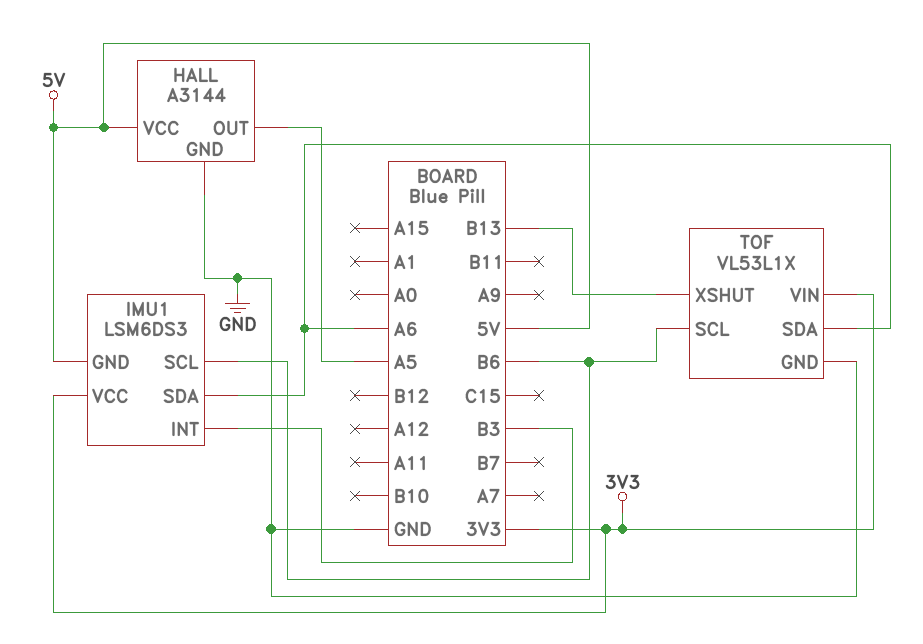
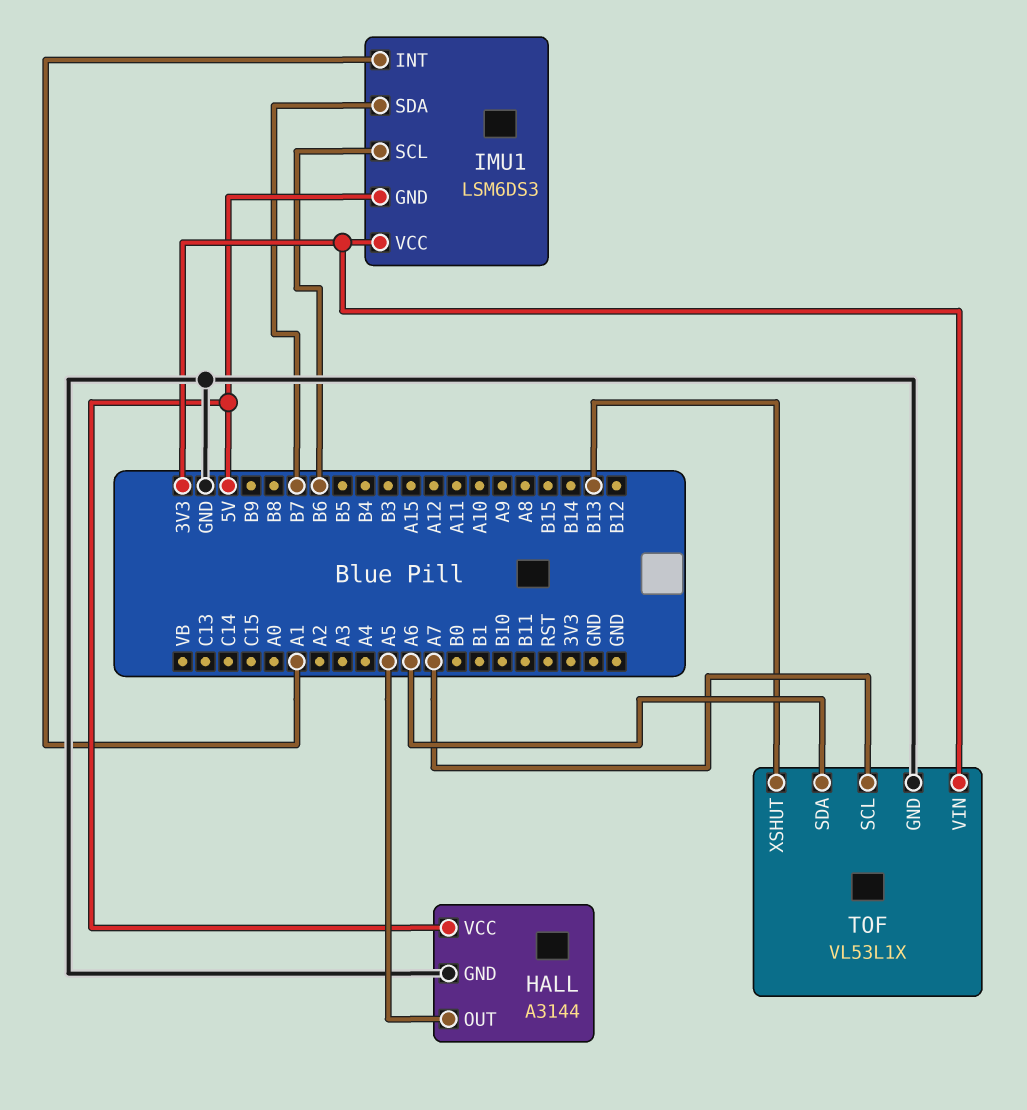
IMU1 pin INT: B3 -> A1
IMU1 pin SDA: A6 -> B7
TOF pin SCL: B6 -> A7

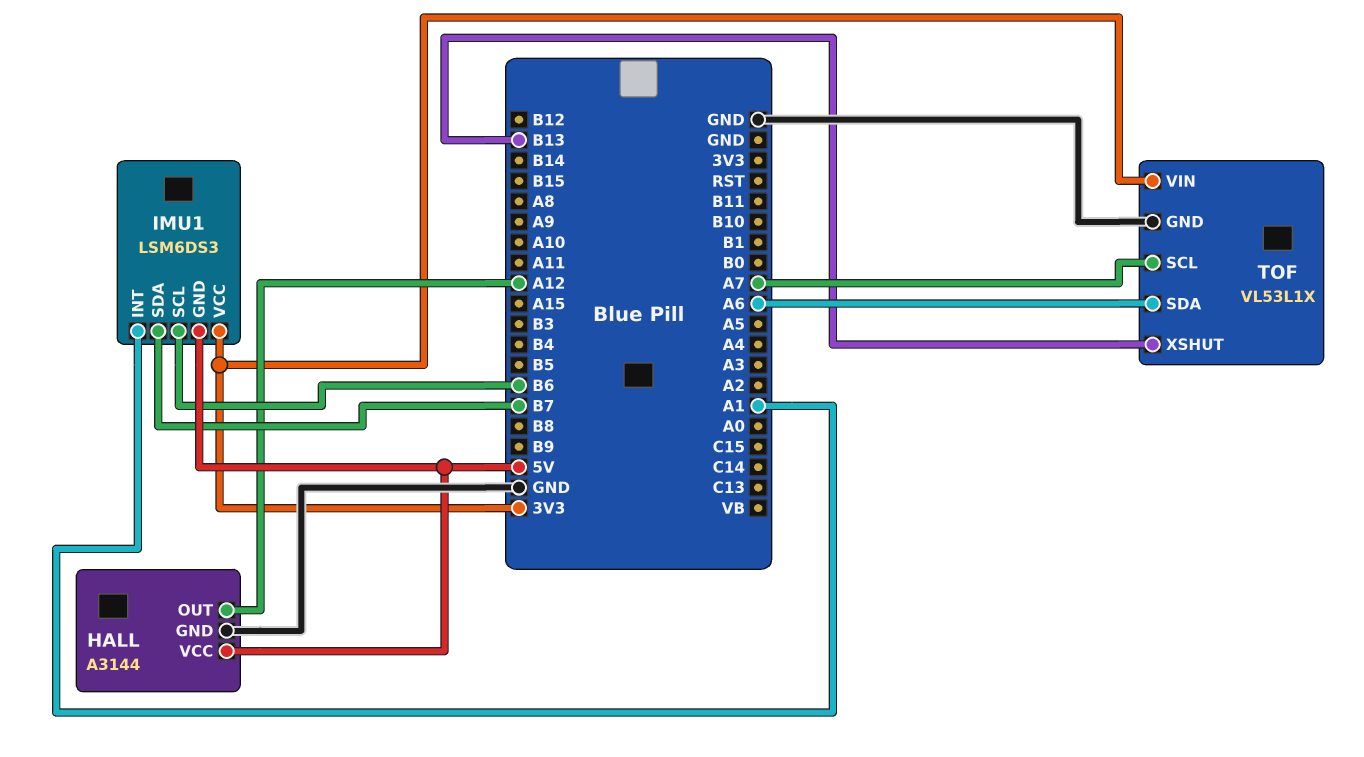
HALL pin OUT: A5 -> A12

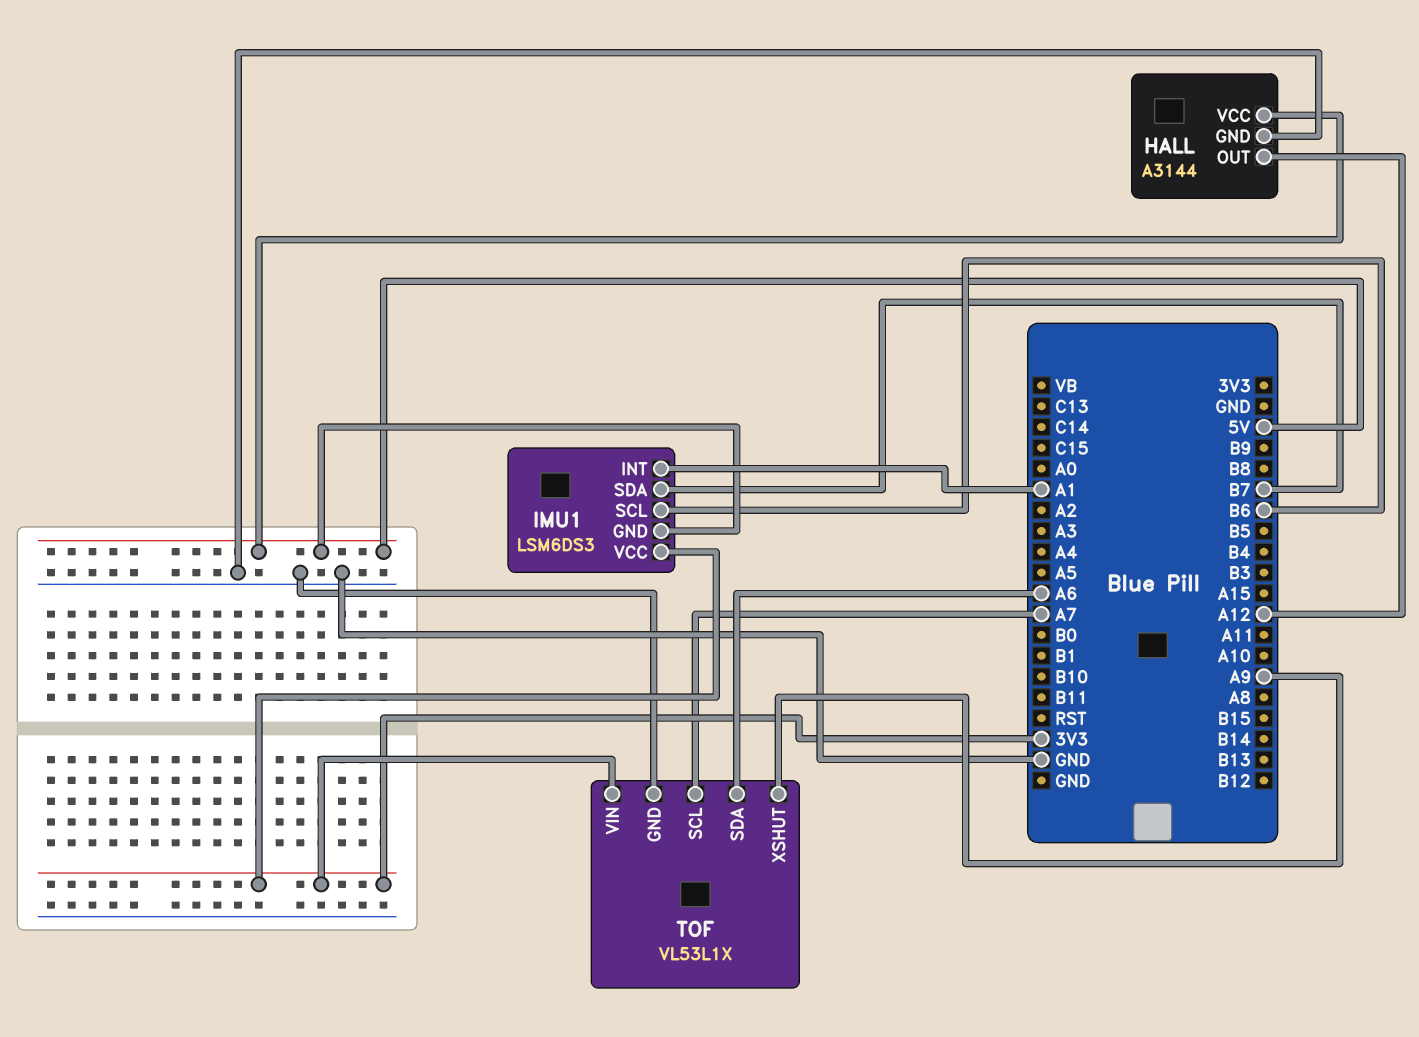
TOF pin XSHUT: B13 -> A9

